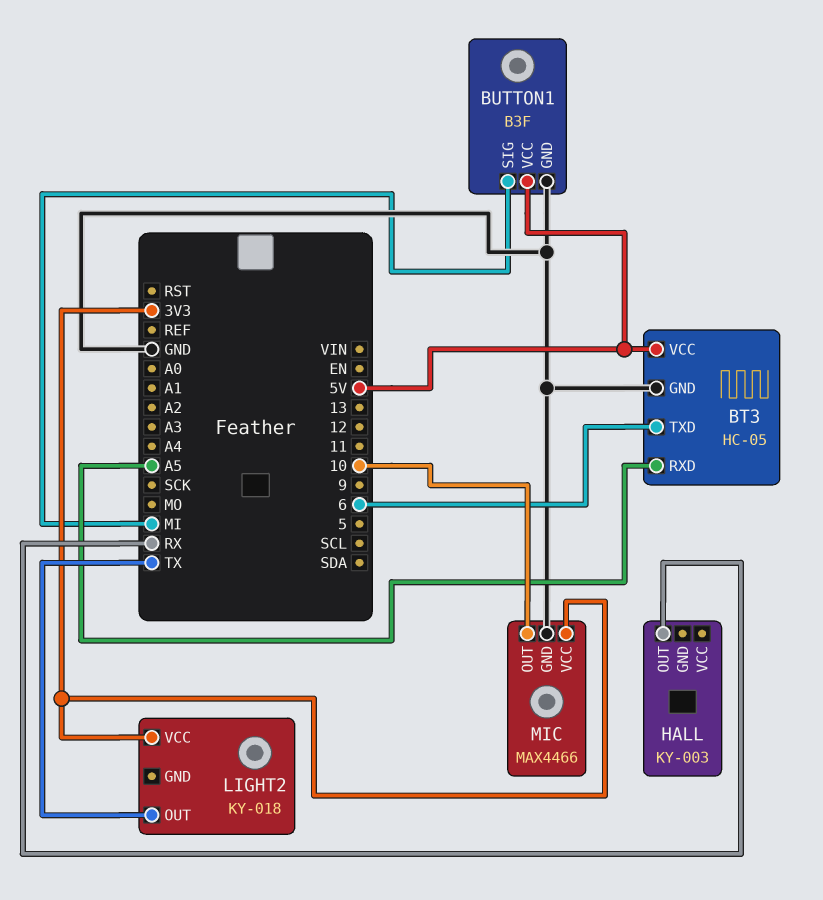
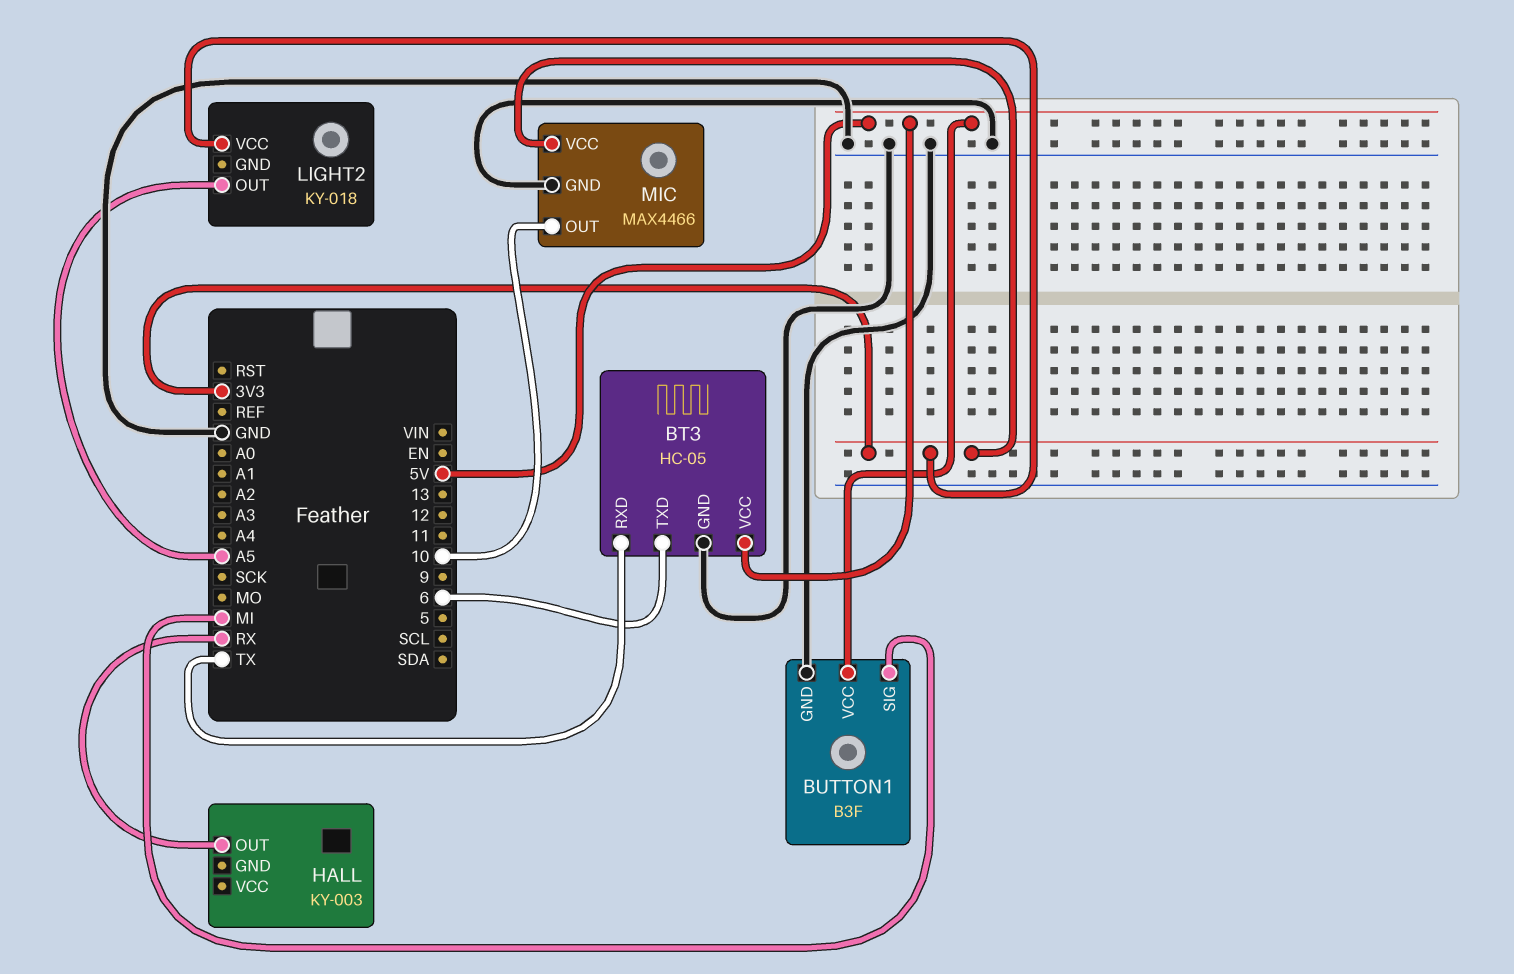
BT3 pin RXD: A5 -> TX
LIGHT2 pin OUT: TX -> A5

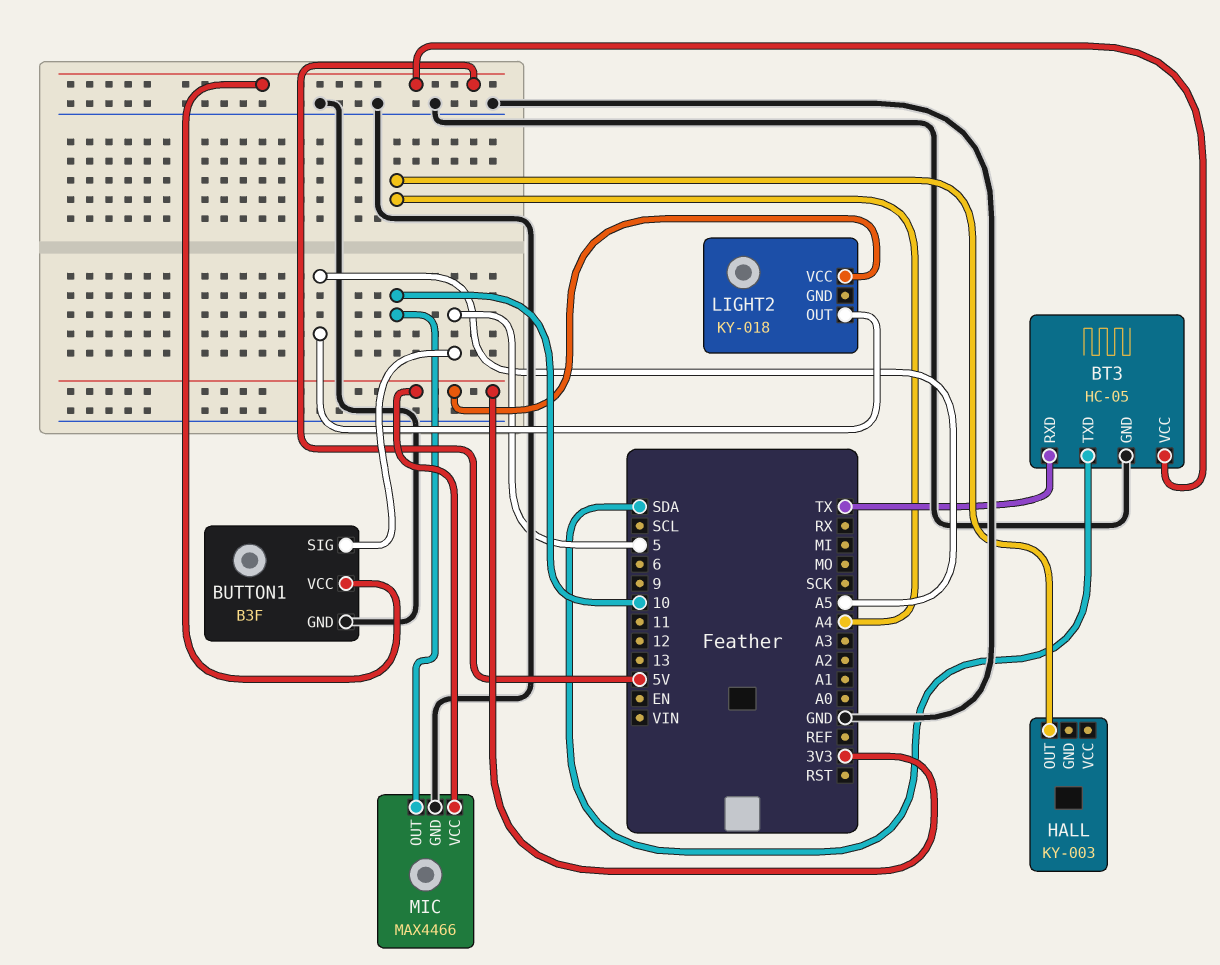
BT3 pin TXD: 6 -> SDA
BUTTON1 pin SIG: MI -> 5
HALL pin OUT: RX -> A4

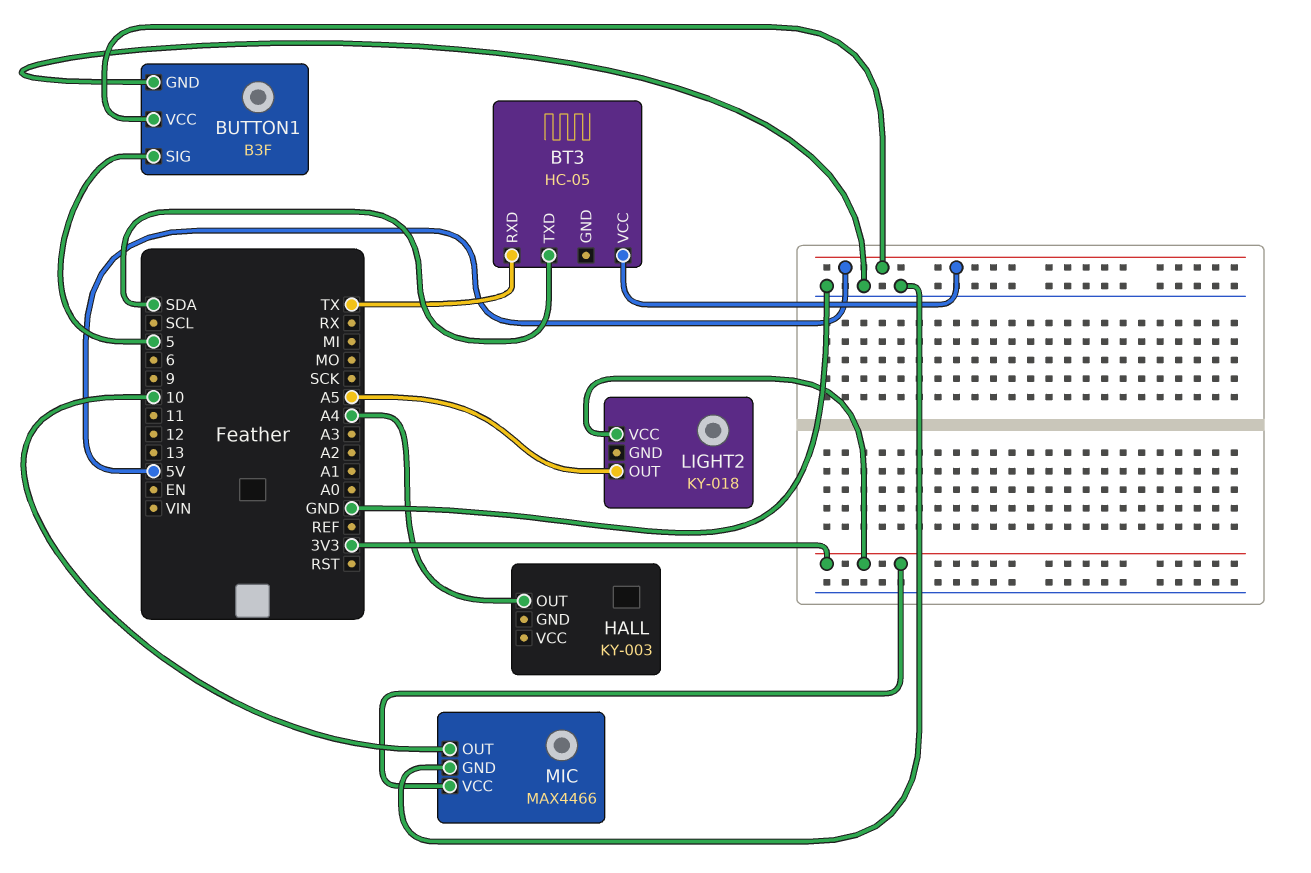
BT3 pin GND: GND -> none

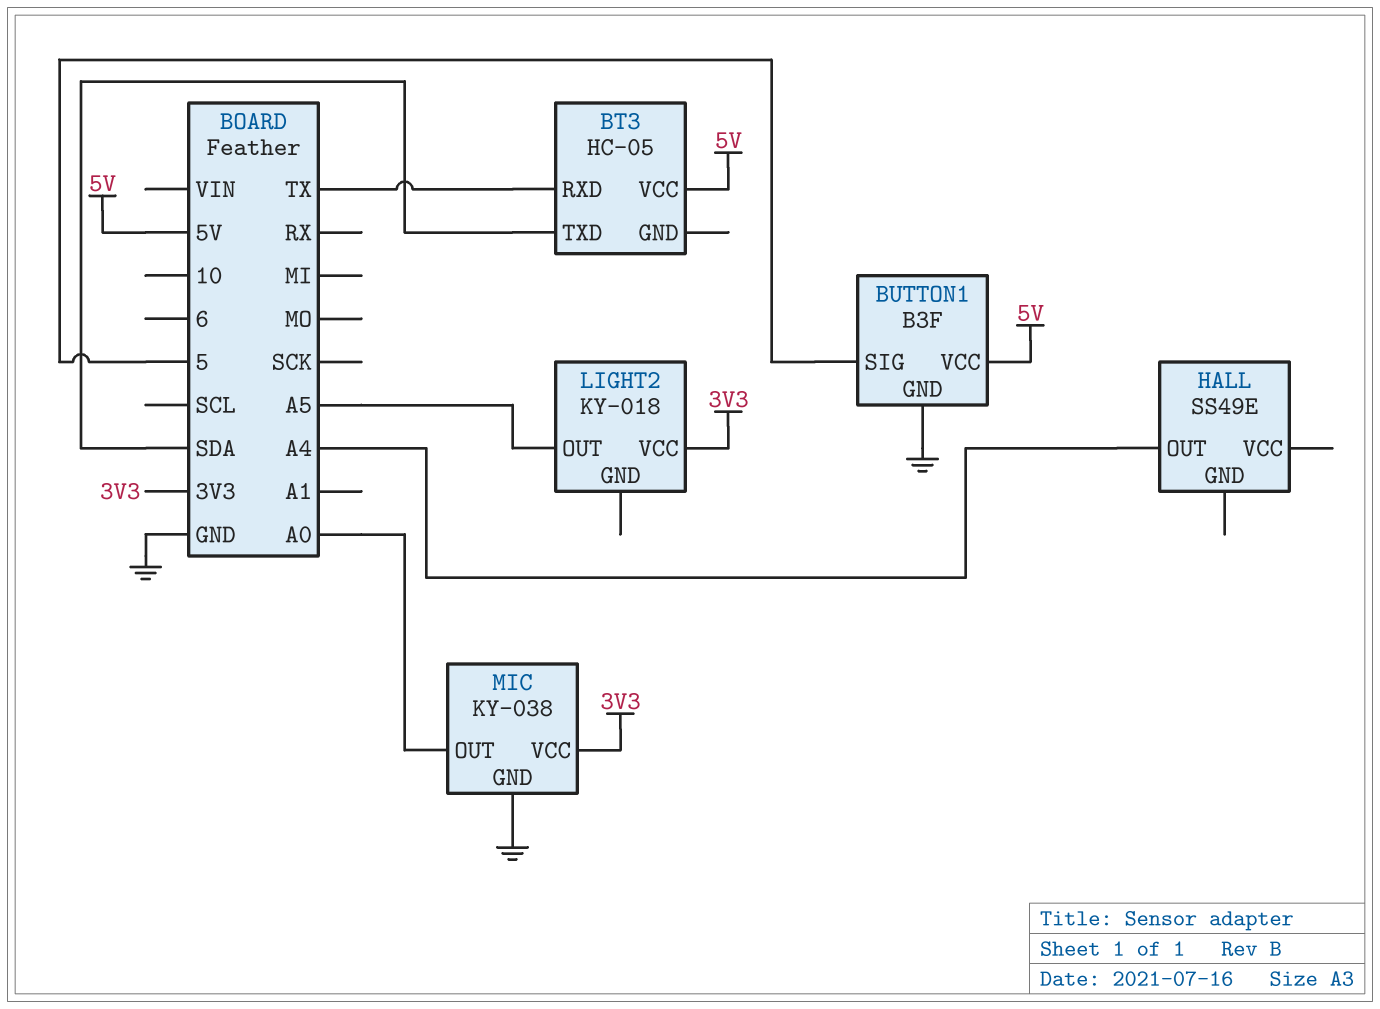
HALL: KY-003 -> SS49E
MIC: MAX4466 -> KY-038
MIC pin OUT: 10 -> A0

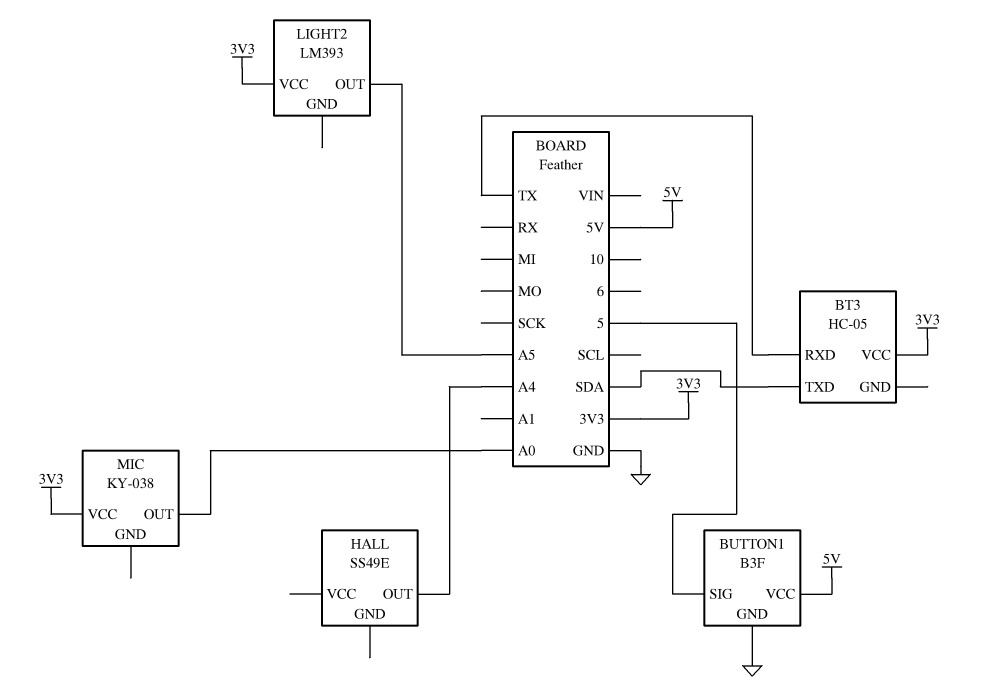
BT3 pin VCC: 5V -> 3V3
LIGHT2: KY-018 -> LM393
MIC pin GND: GND -> none

